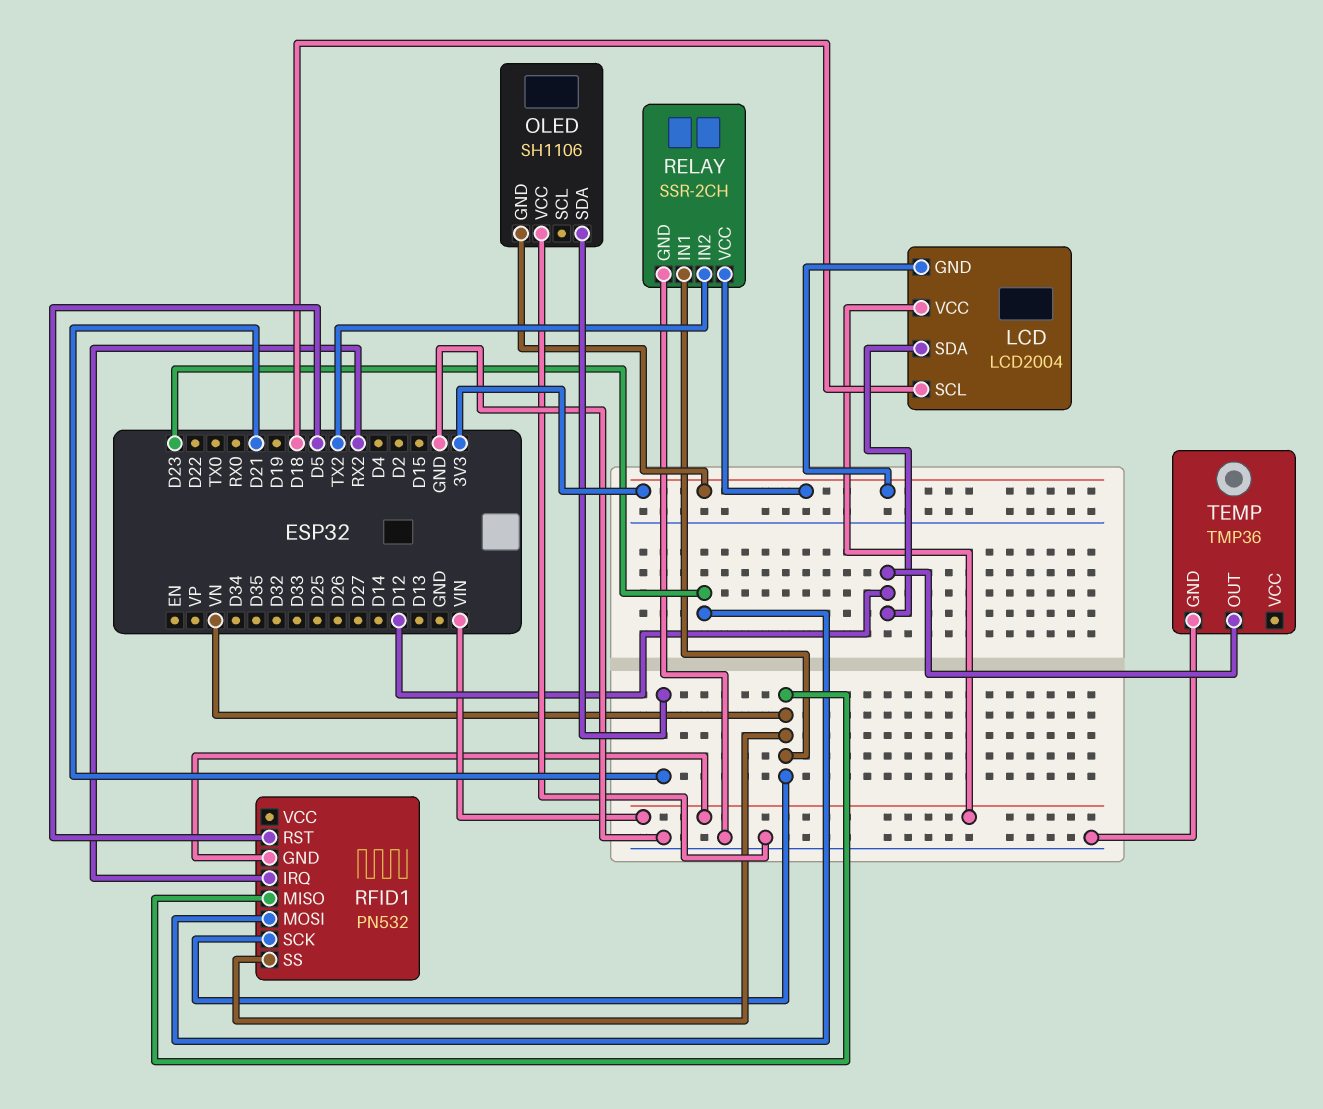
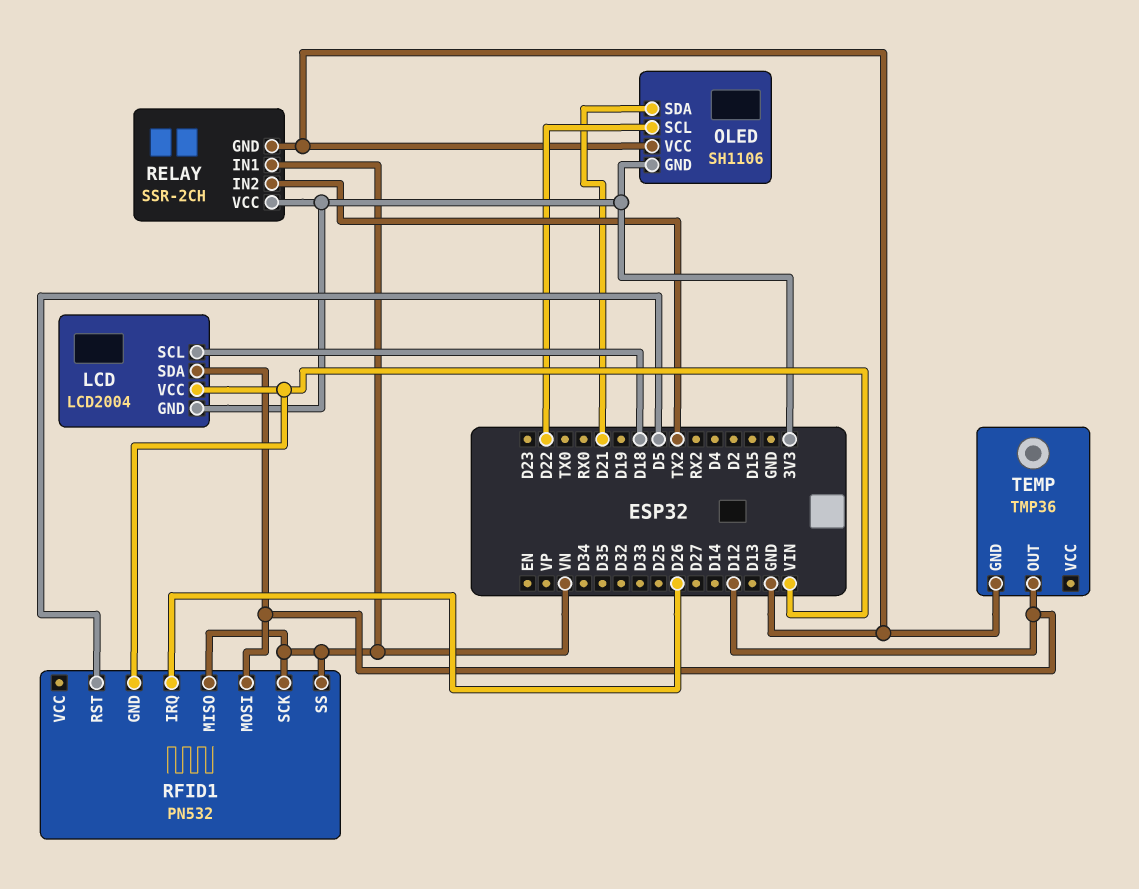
OLED pin SCL: none -> D22
RFID1 pin IRQ: RX2 -> D26
RFID1 pin MOSI: D23 -> D12

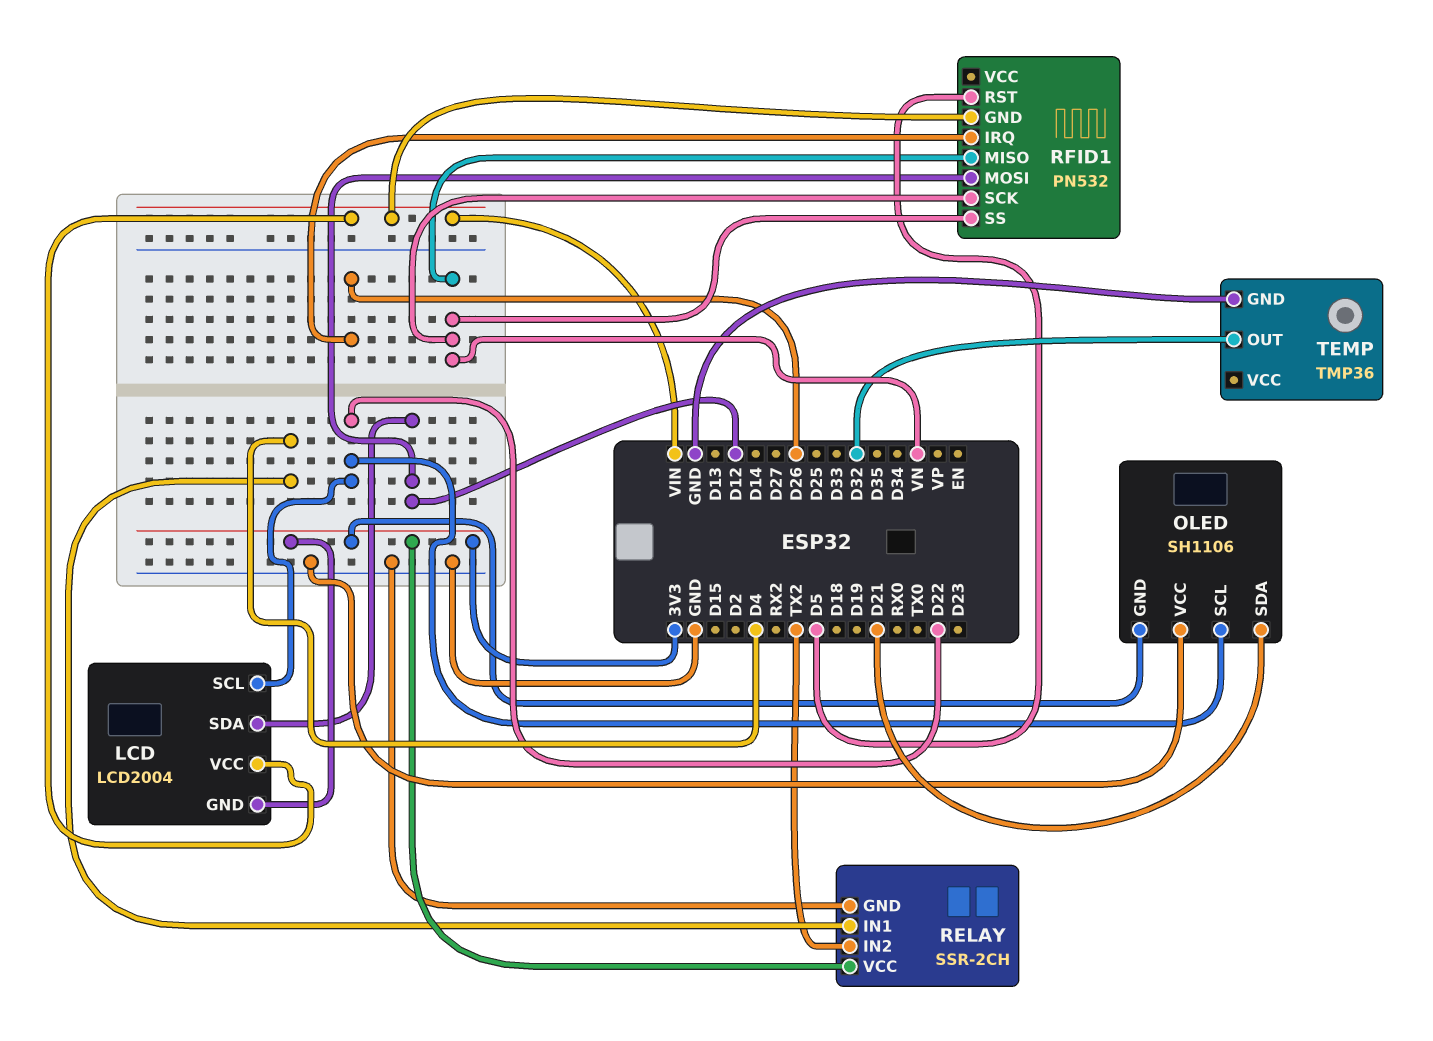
LCD pin SCL: D18 -> D22
RELAY pin IN1: VN -> D4
TEMP pin OUT: D12 -> D32

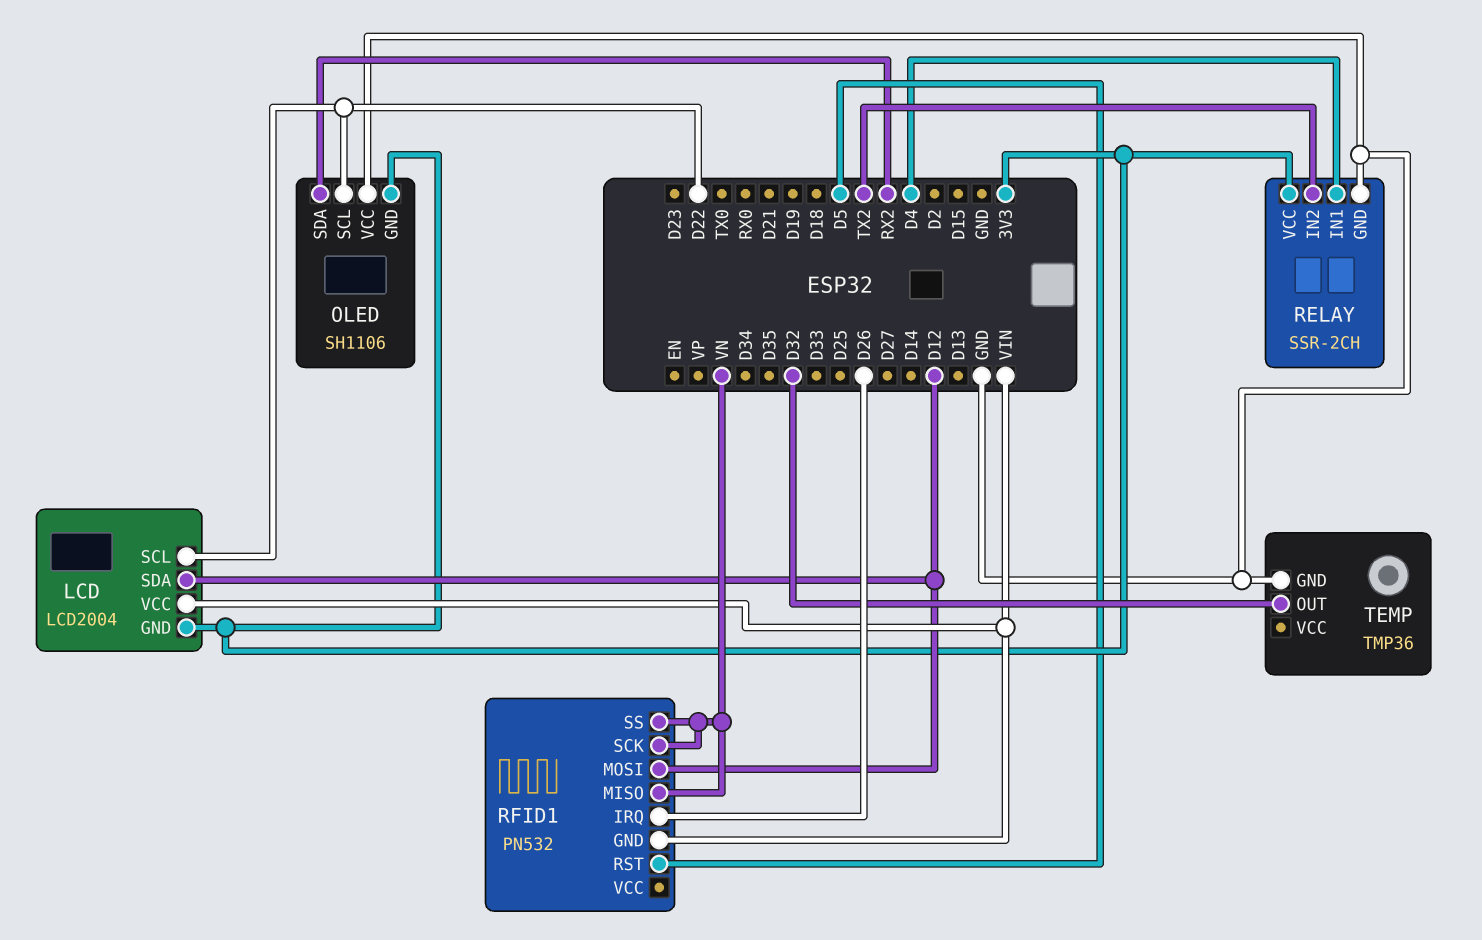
OLED pin SDA: D21 -> RX2

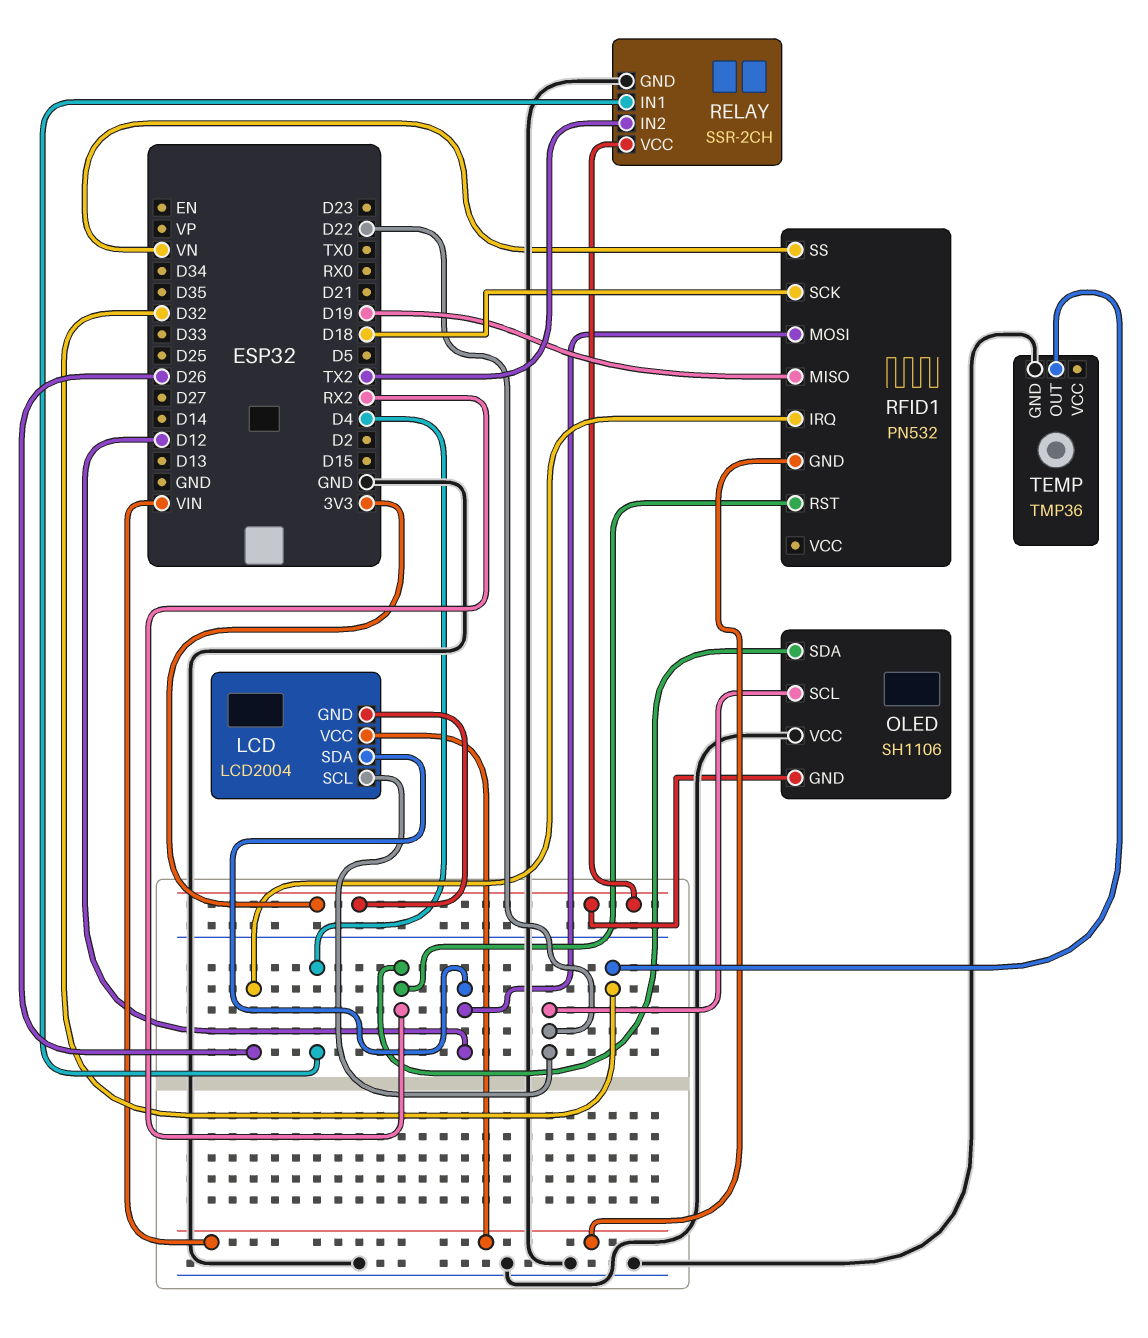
RFID1 pin MISO: VN -> D19
RFID1 pin RST: D5 -> RX2
RFID1 pin SCK: VN -> D18

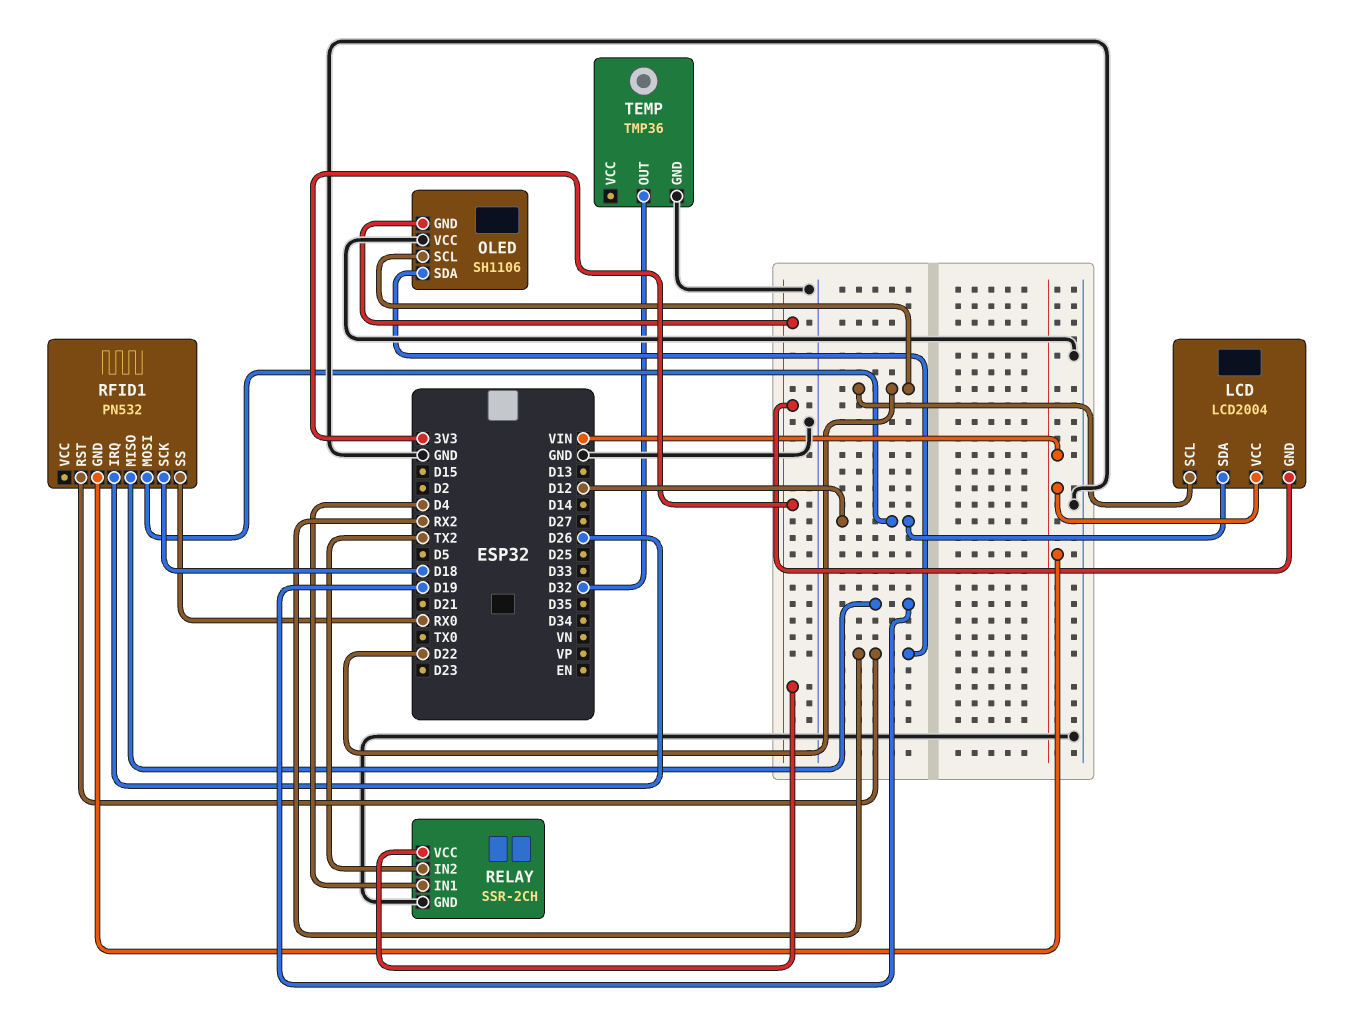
RFID1 pin SS: VN -> RX0

